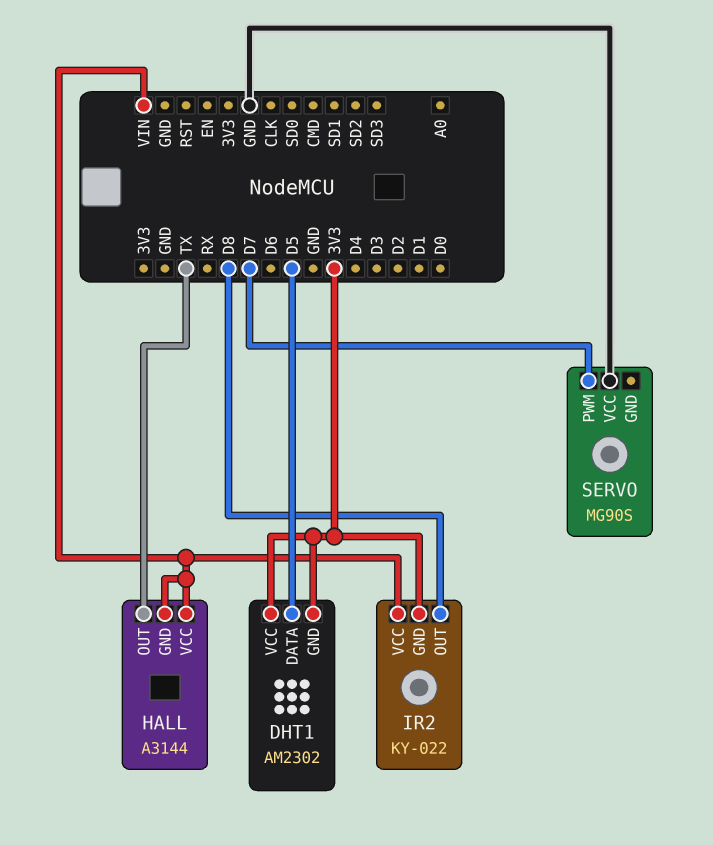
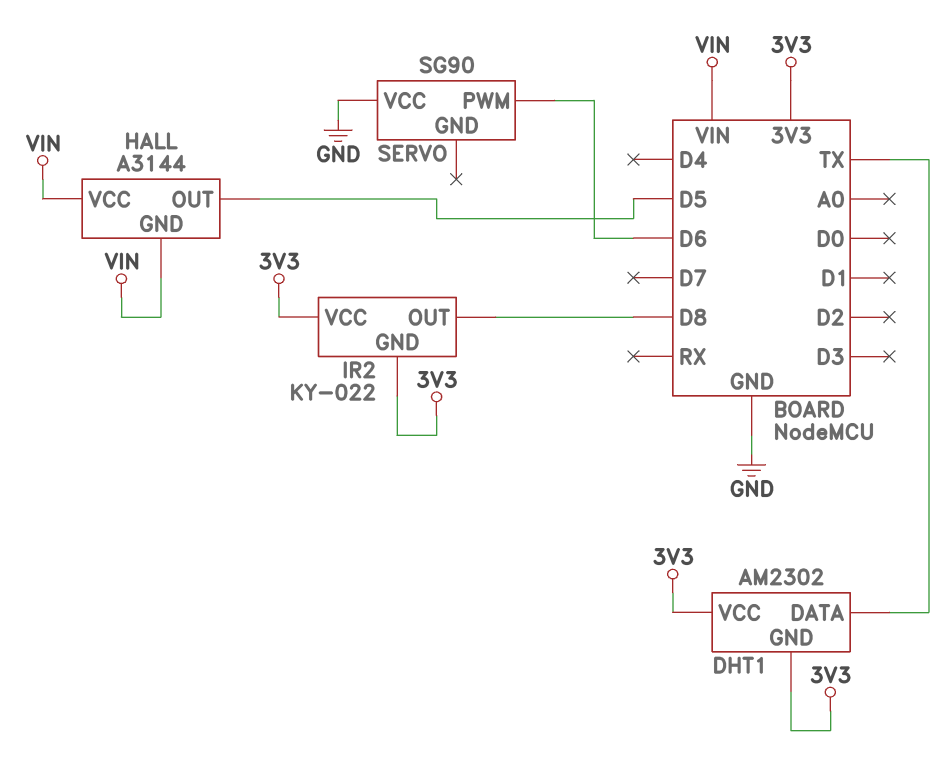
DHT1 pin DATA: D5 -> TX
HALL pin OUT: TX -> D5
IR2 pin VCC: VIN -> 3V3
SERVO: MG90S -> SG90
SERVO pin PWM: D7 -> D6

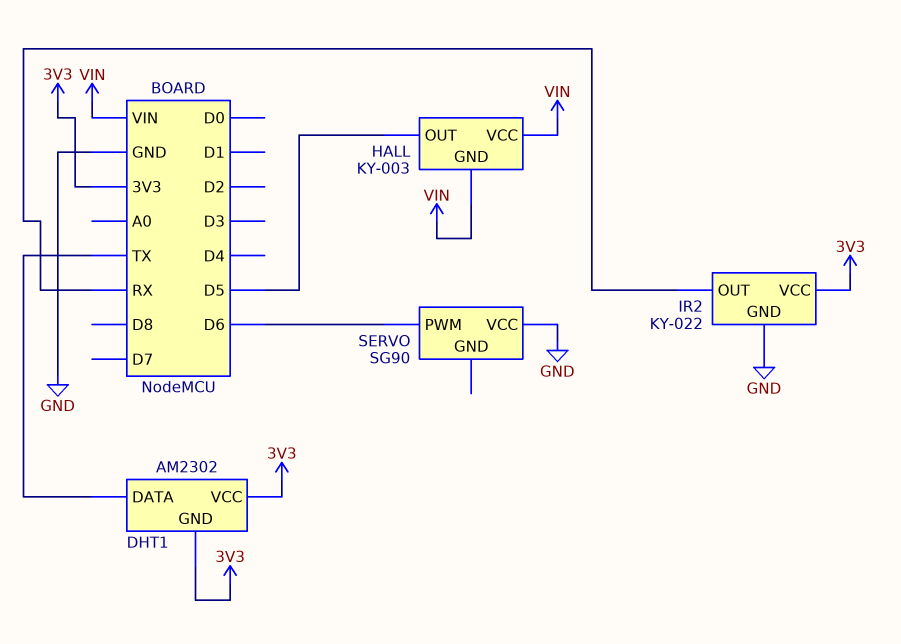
HALL: A3144 -> KY-003
IR2 pin GND: 3V3 -> GND
IR2 pin OUT: D8 -> RX

